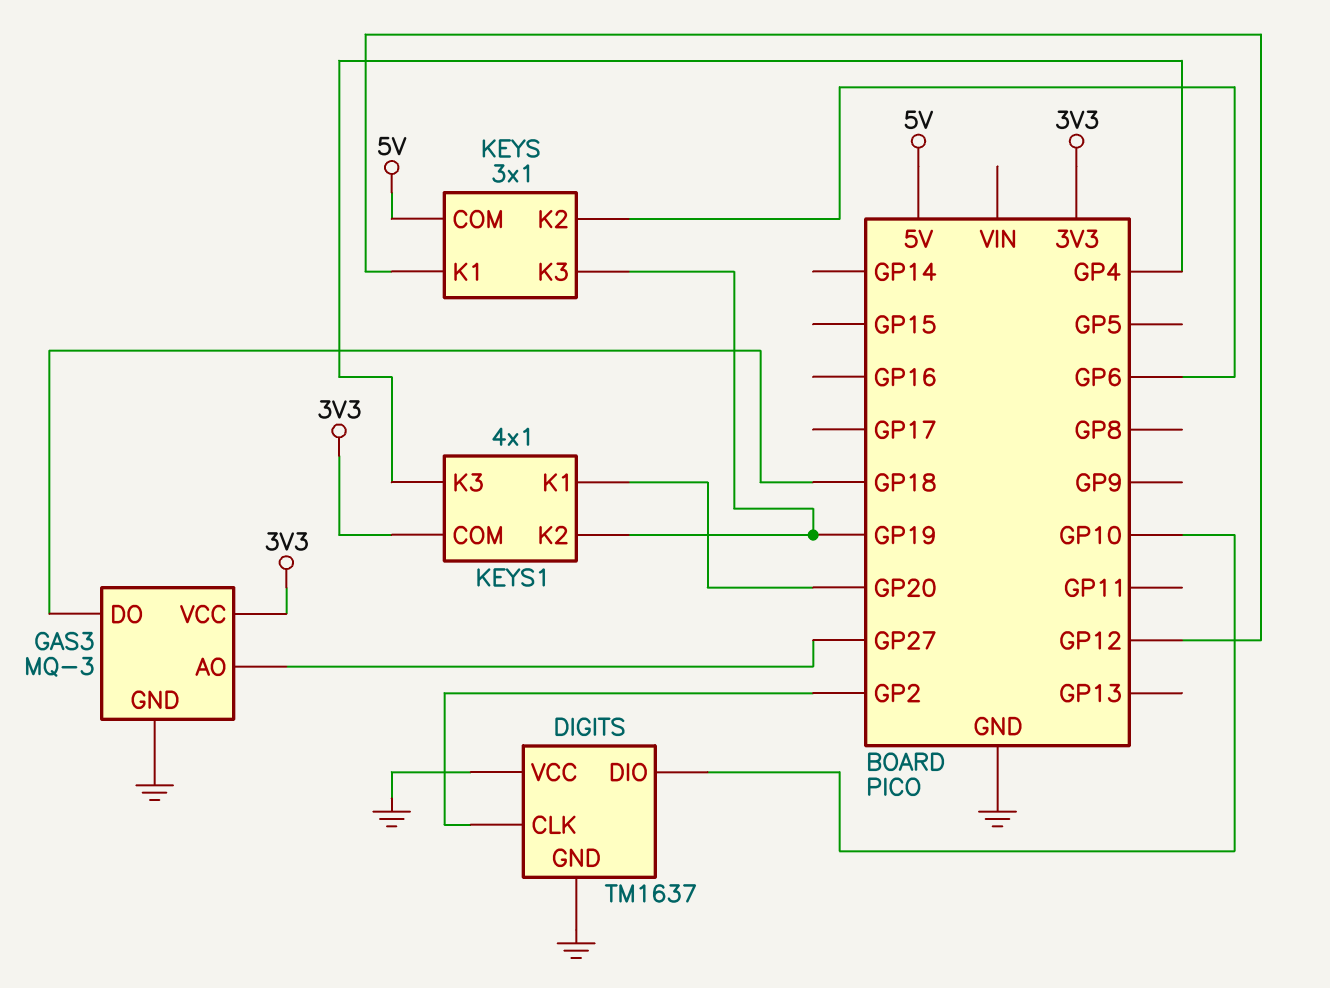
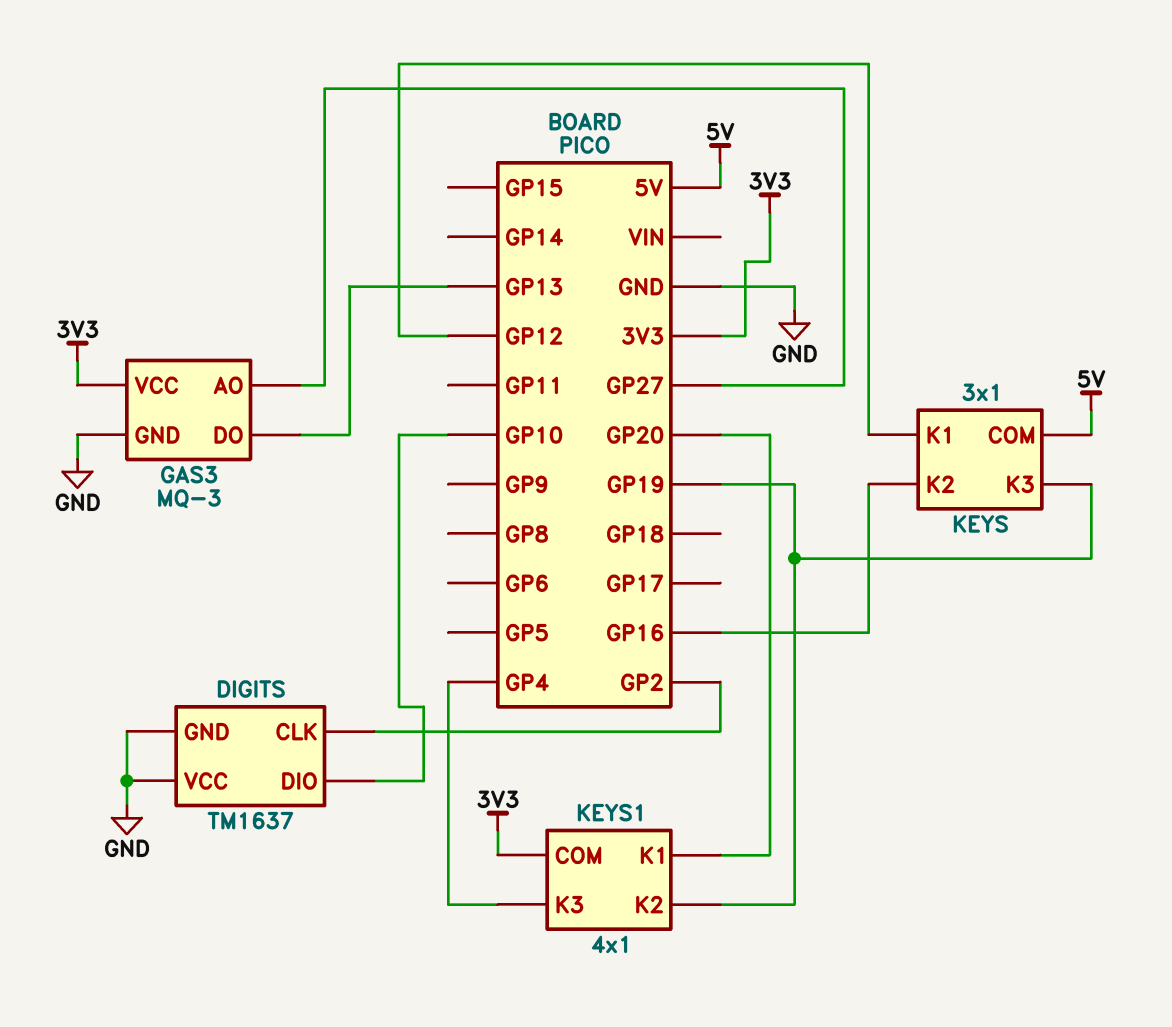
GAS3 pin DO: GP18 -> GP13
KEYS pin K2: GP6 -> GP16

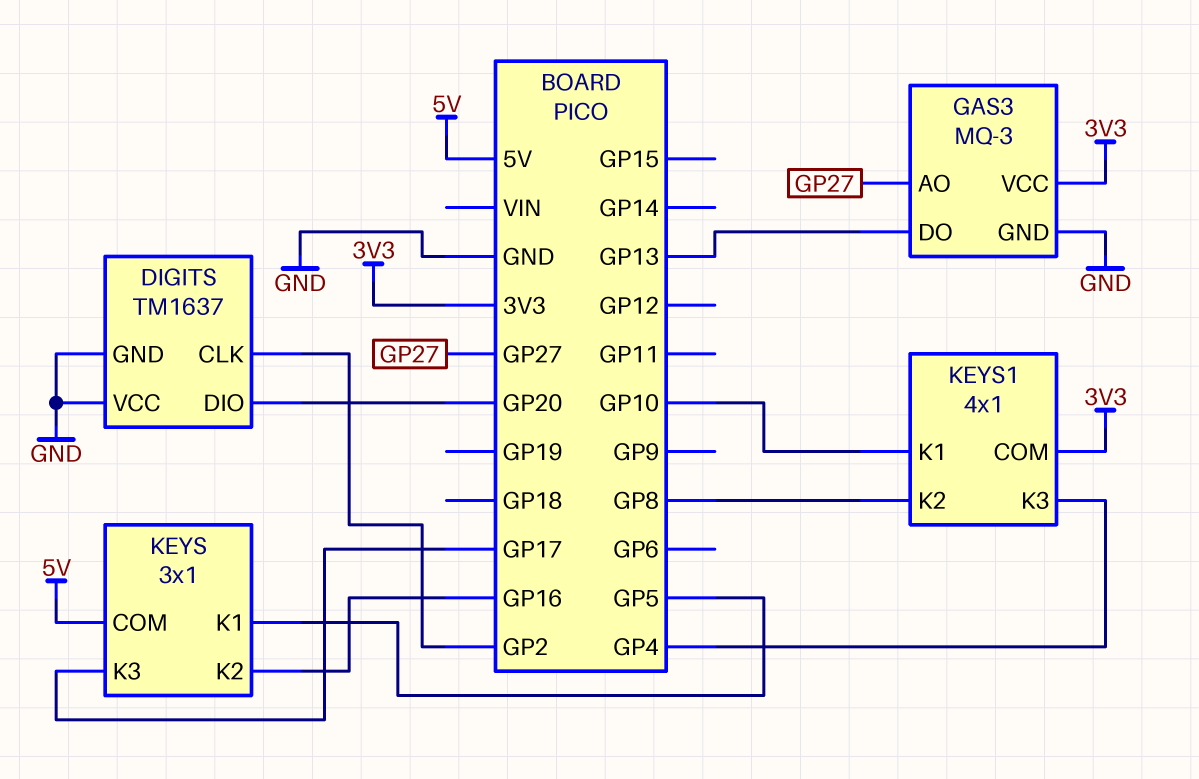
DIGITS pin DIO: GP10 -> GP20
KEYS pin K1: GP12 -> GP5
KEYS pin K3: GP19 -> GP17
KEYS1 pin K1: GP20 -> GP10
KEYS1 pin K2: GP19 -> GP8

